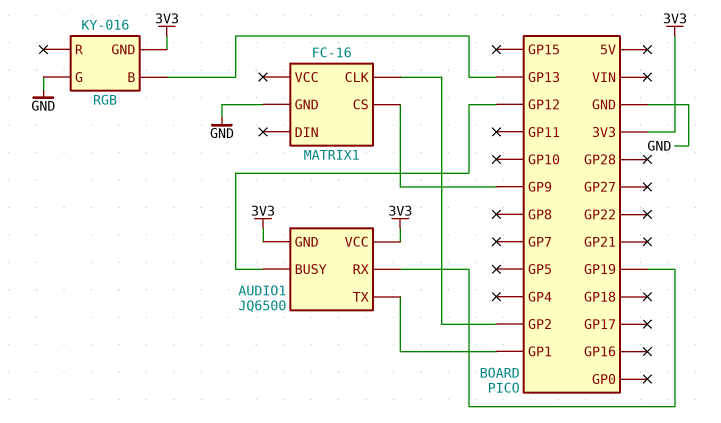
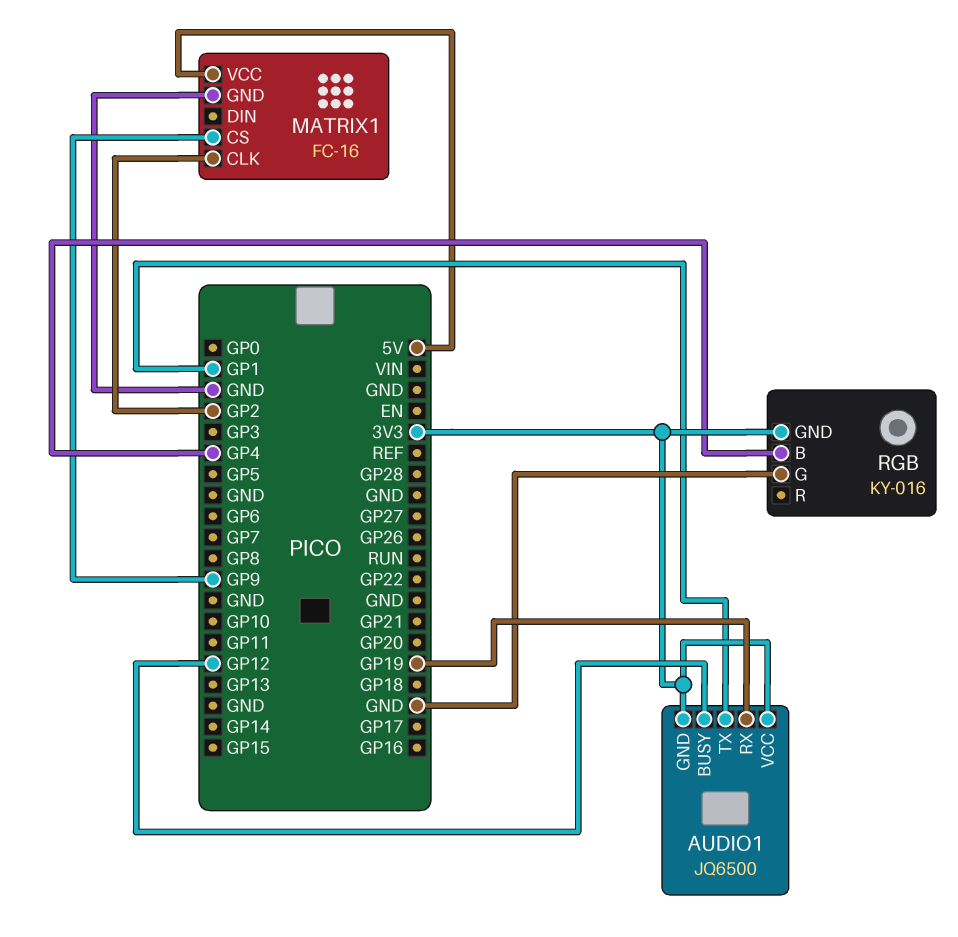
MATRIX1 pin VCC: none -> 5V
RGB pin B: GP13 -> GP4

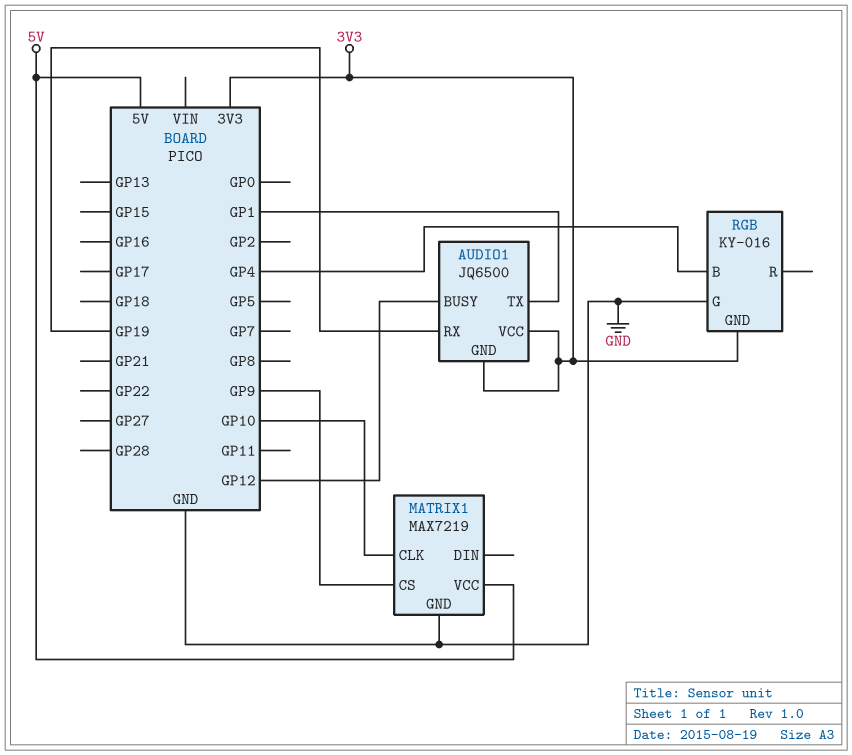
MATRIX1: FC-16 -> MAX7219
MATRIX1 pin CLK: GP2 -> GP10

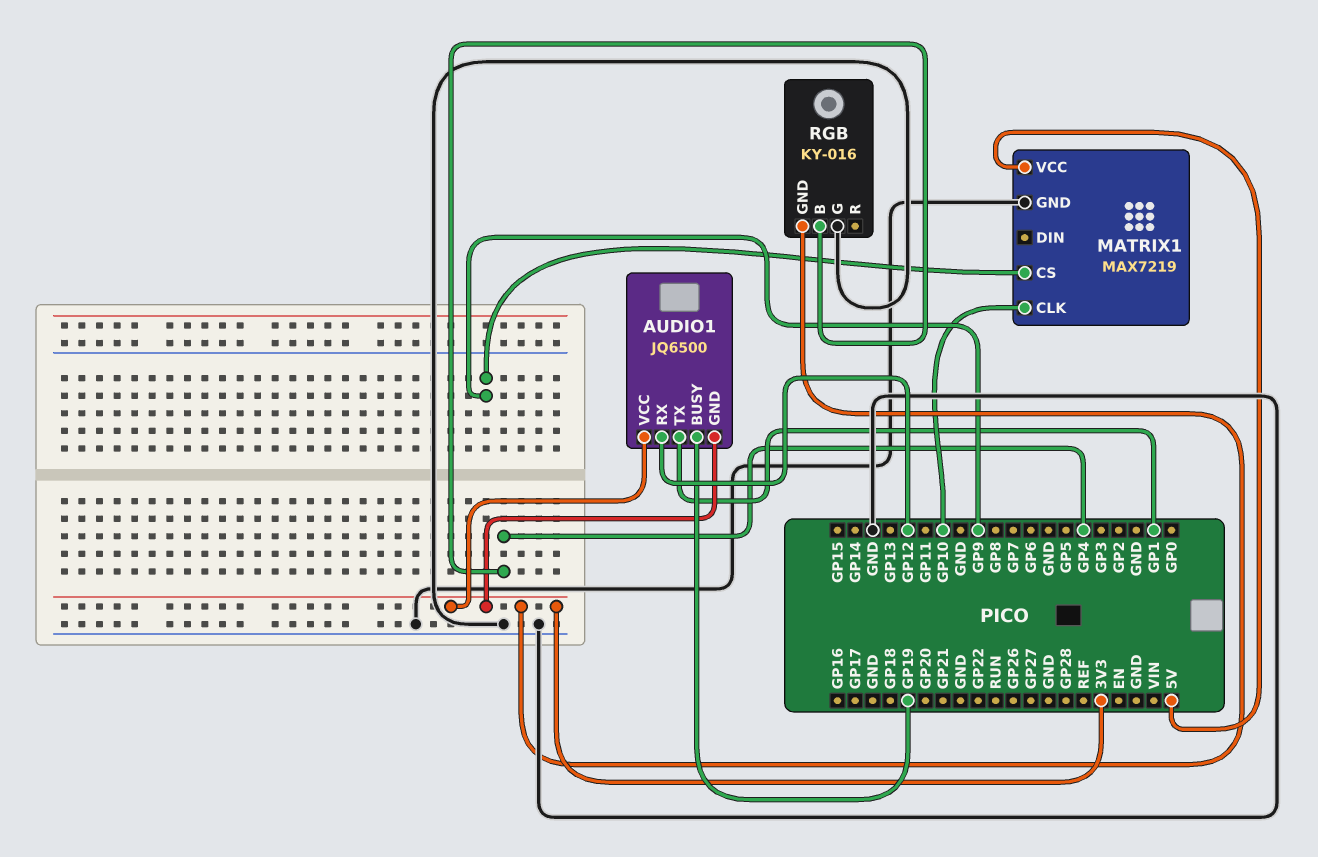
AUDIO1 pin BUSY: GP12 -> GP19
AUDIO1 pin RX: GP19 -> GP12

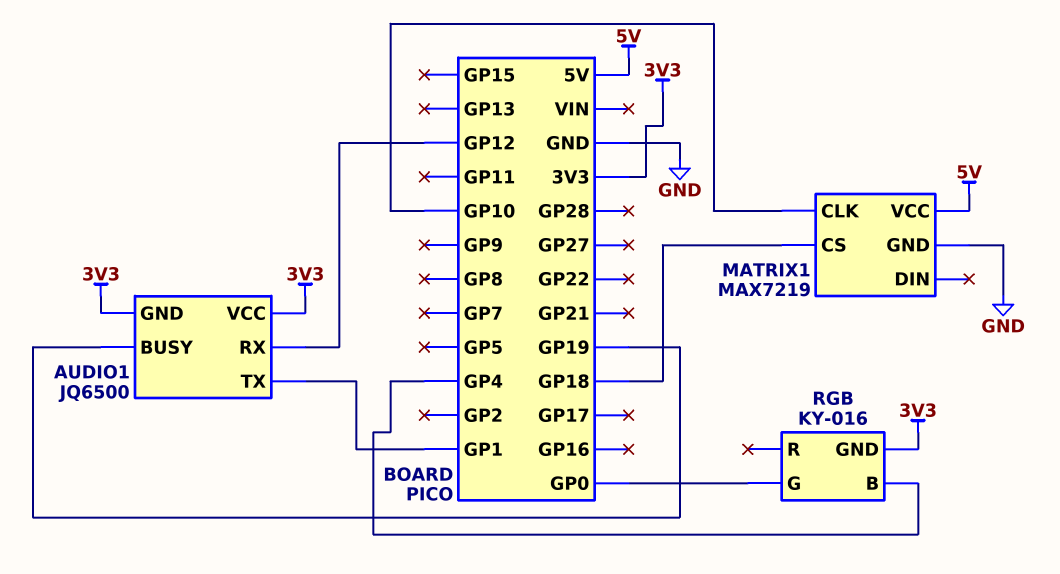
MATRIX1 pin CS: GP9 -> GP18
RGB pin G: GND -> GP0

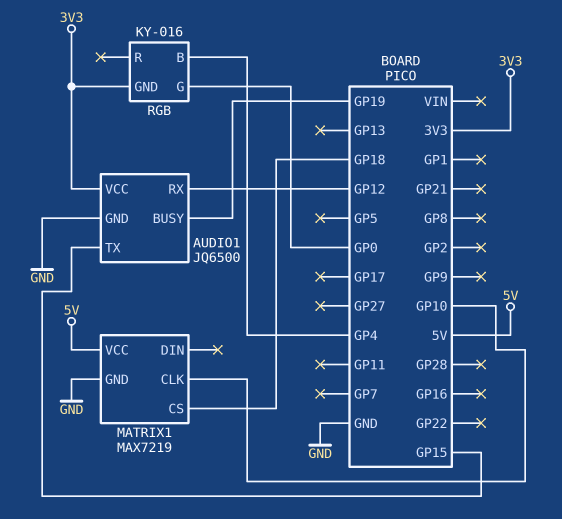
AUDIO1 pin GND: 3V3 -> GND
AUDIO1 pin TX: GP1 -> GP15

